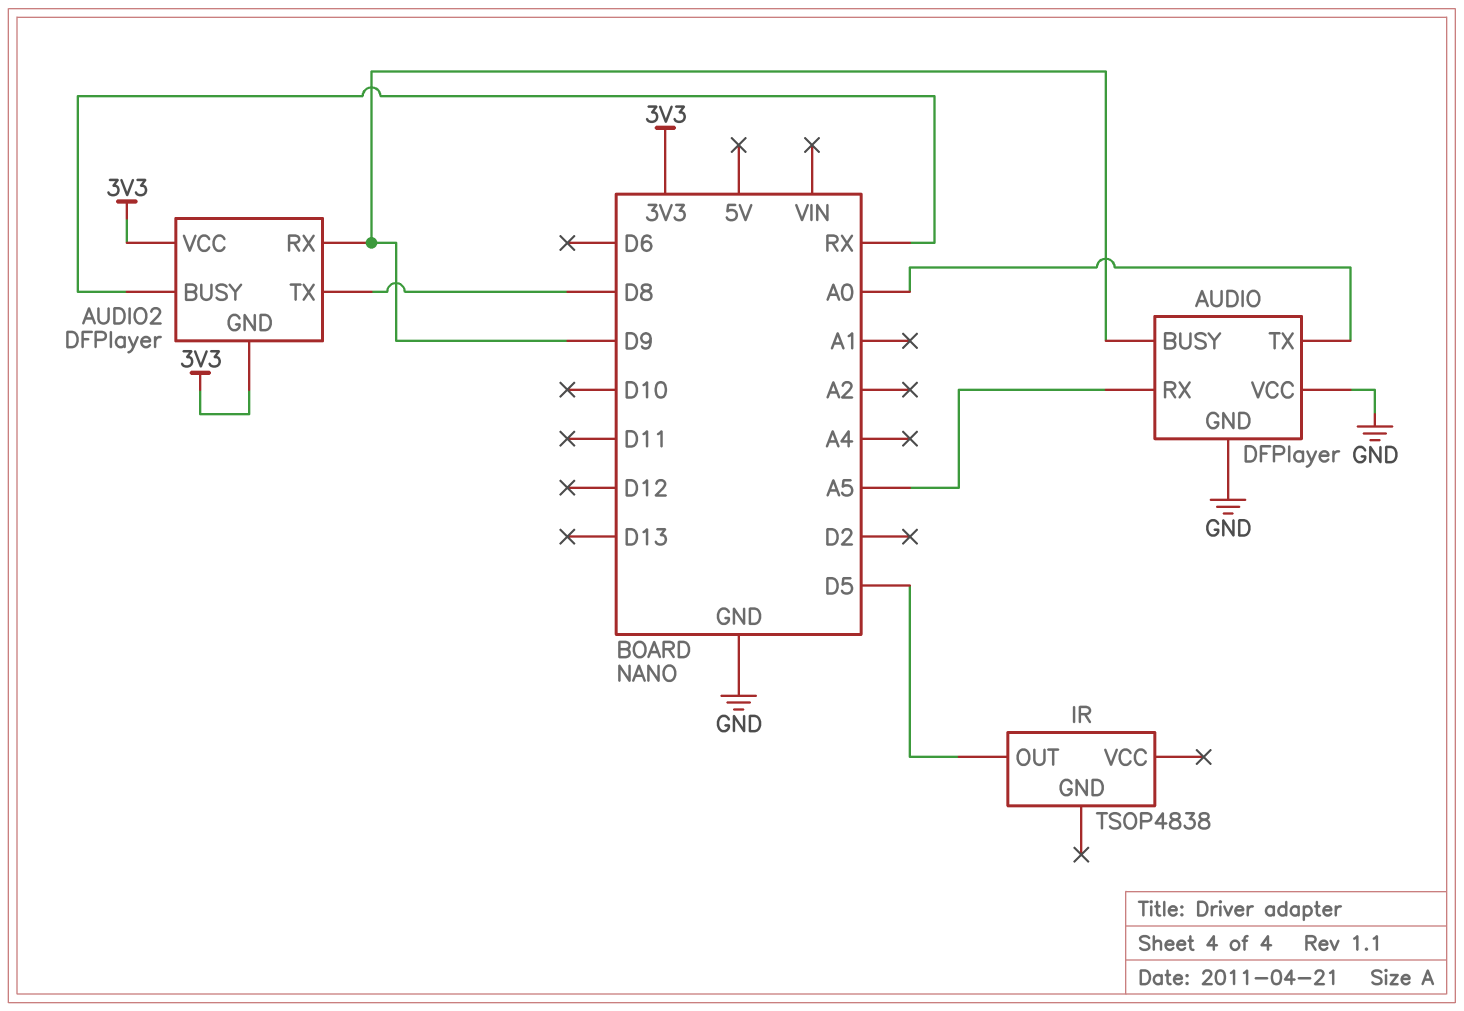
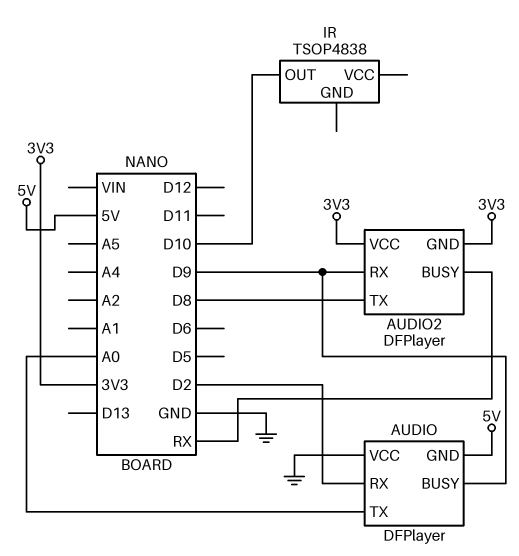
AUDIO pin GND: GND -> 5V
AUDIO pin RX: A5 -> D2
IR pin OUT: D5 -> D10

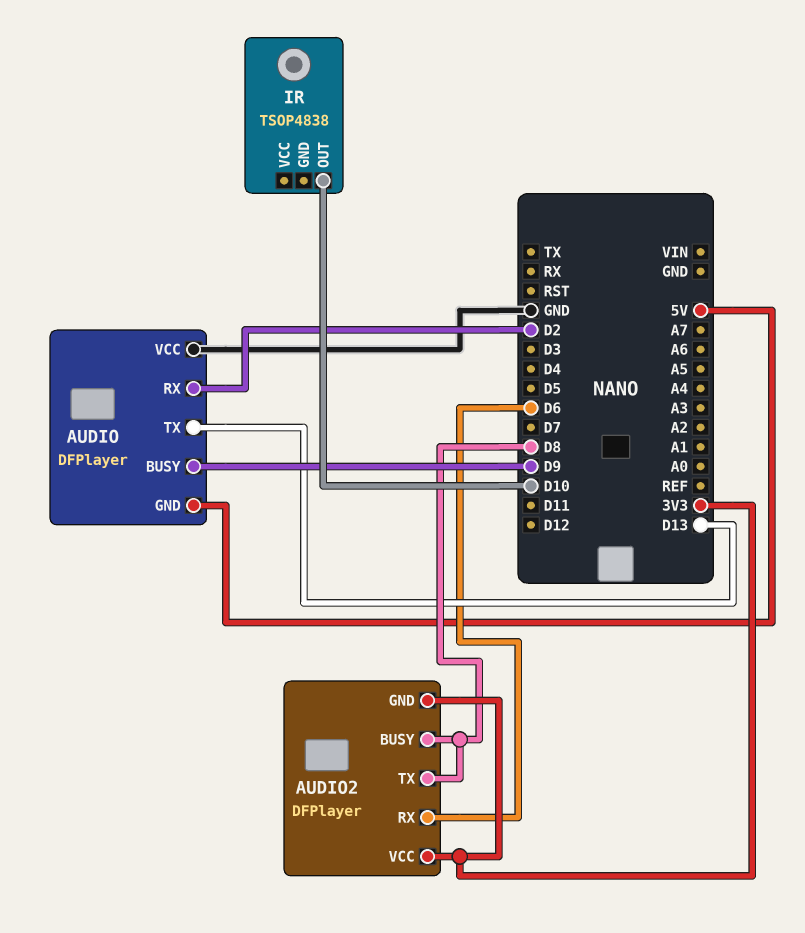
AUDIO pin TX: A0 -> D13
AUDIO2 pin BUSY: RX -> D8
AUDIO2 pin RX: D9 -> D6

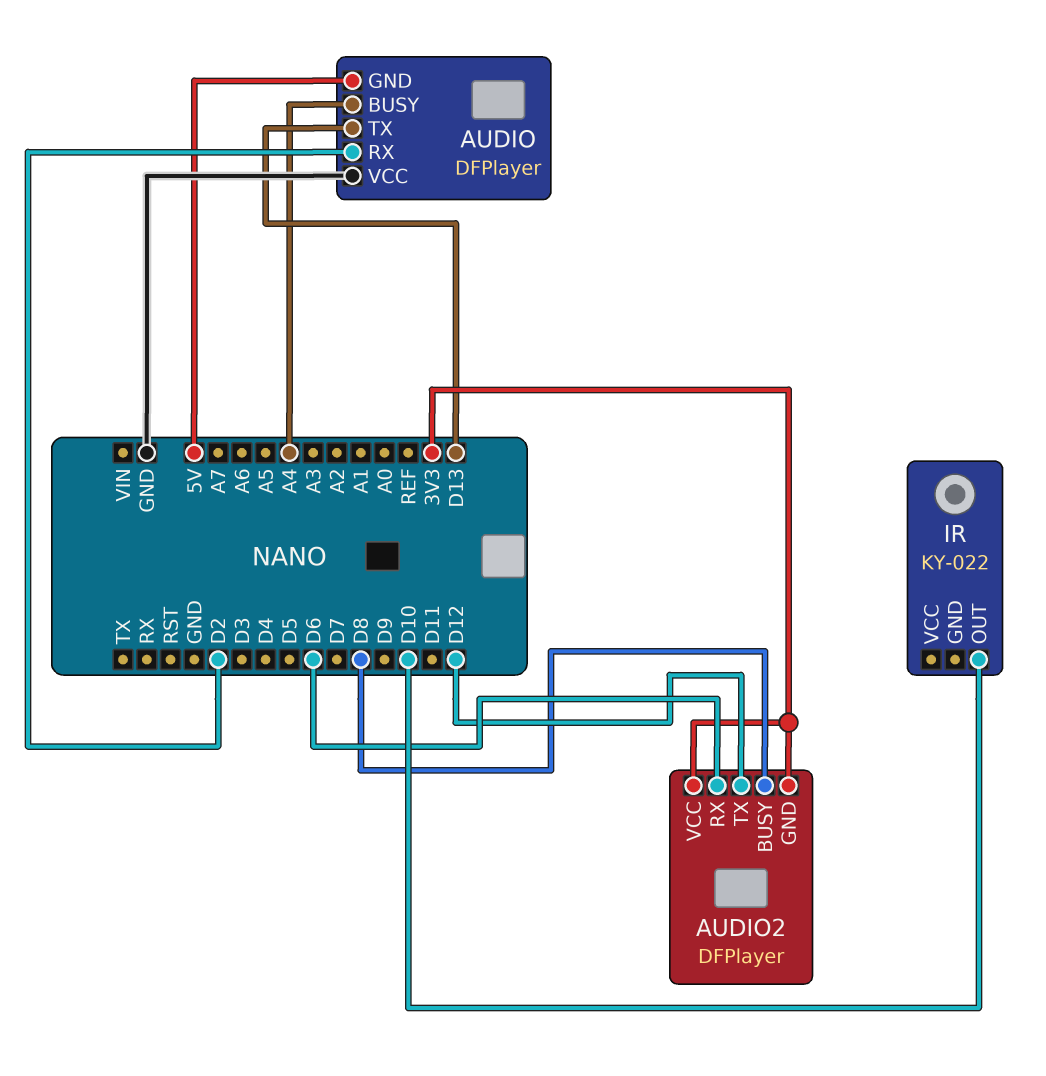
AUDIO pin BUSY: D9 -> A4
AUDIO2 pin TX: D8 -> D12
IR: TSOP4838 -> KY-022

